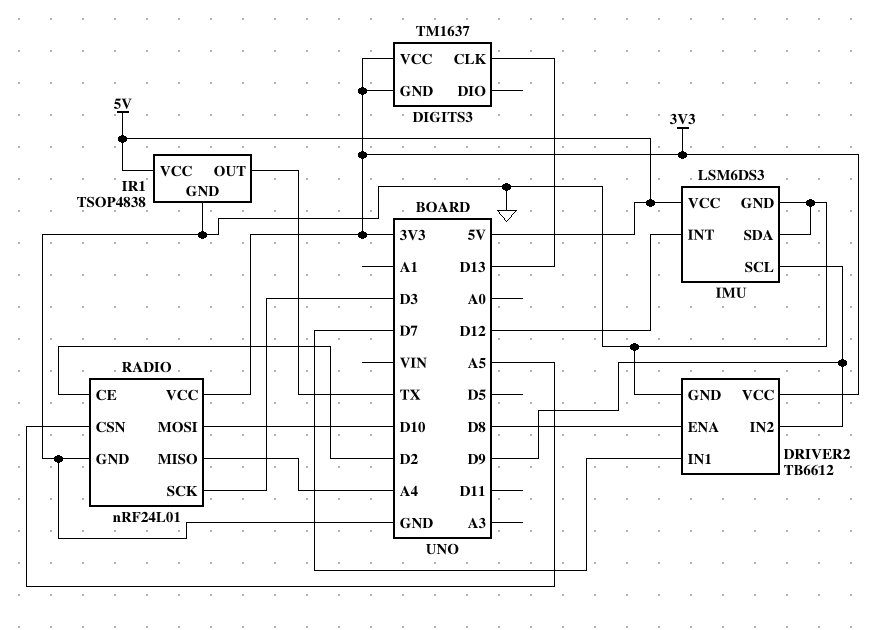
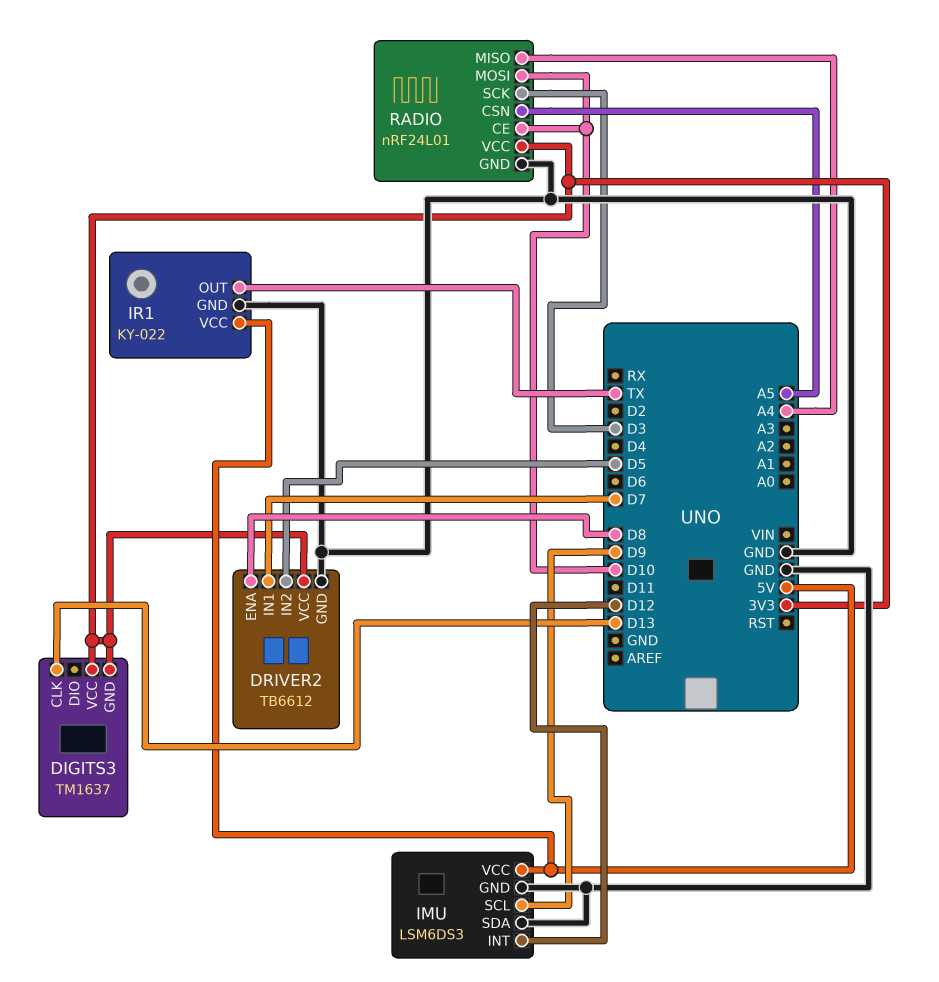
DRIVER2 pin IN2: D9 -> D5
IR1: TSOP4838 -> KY-022
RADIO pin CE: D2 -> D10

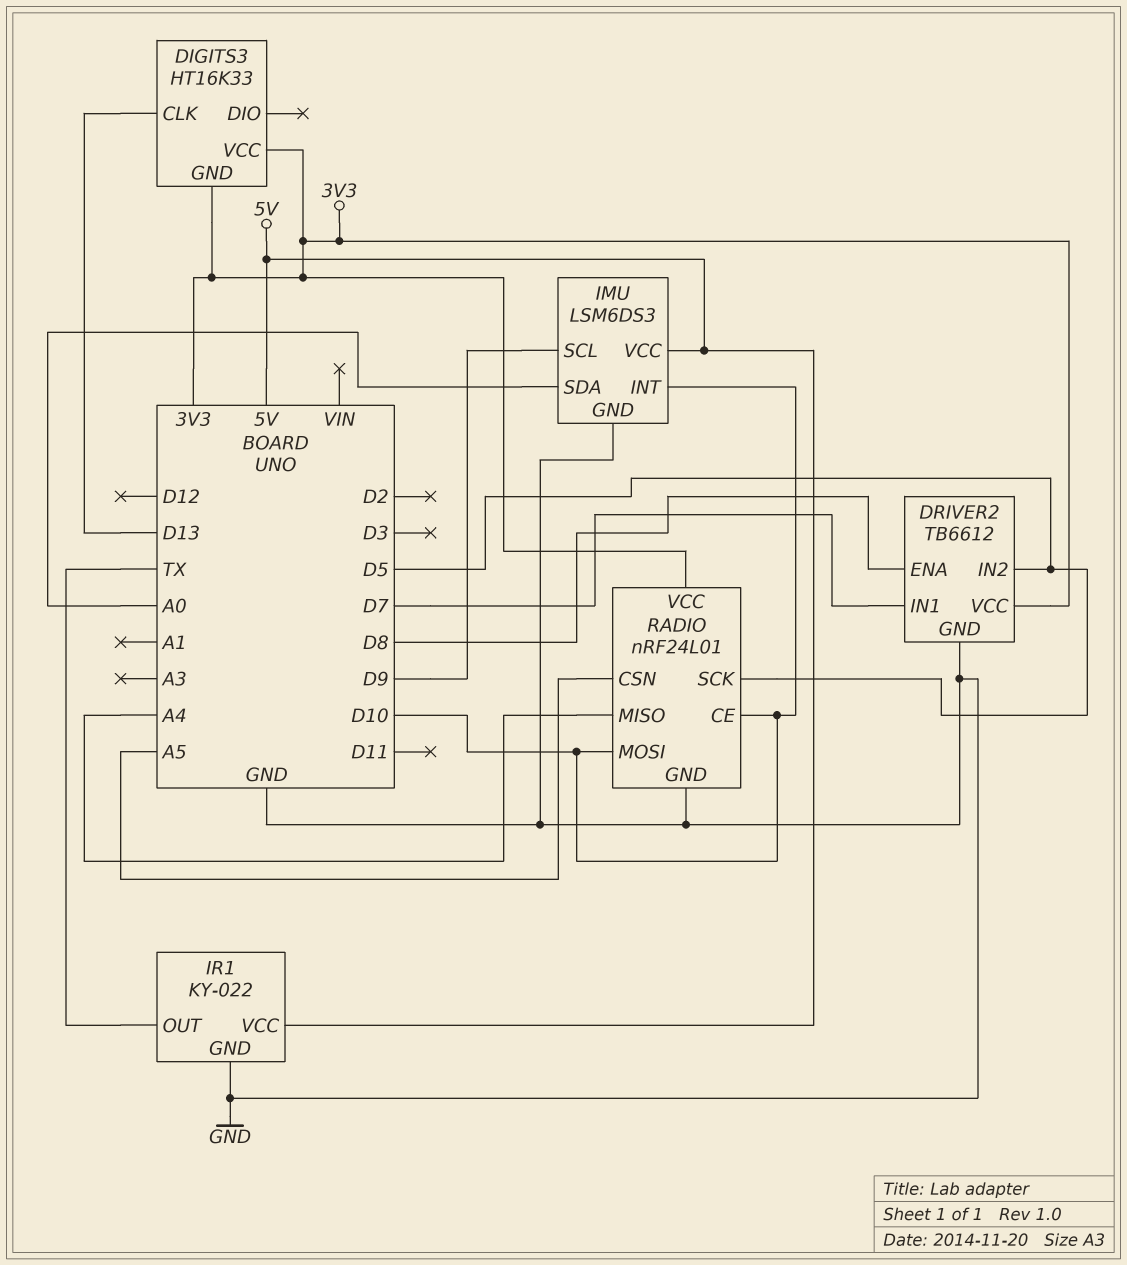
DIGITS3: TM1637 -> HT16K33
IMU pin INT: D12 -> D10
IMU pin SDA: GND -> A0
RADIO pin SCK: D3 -> D5

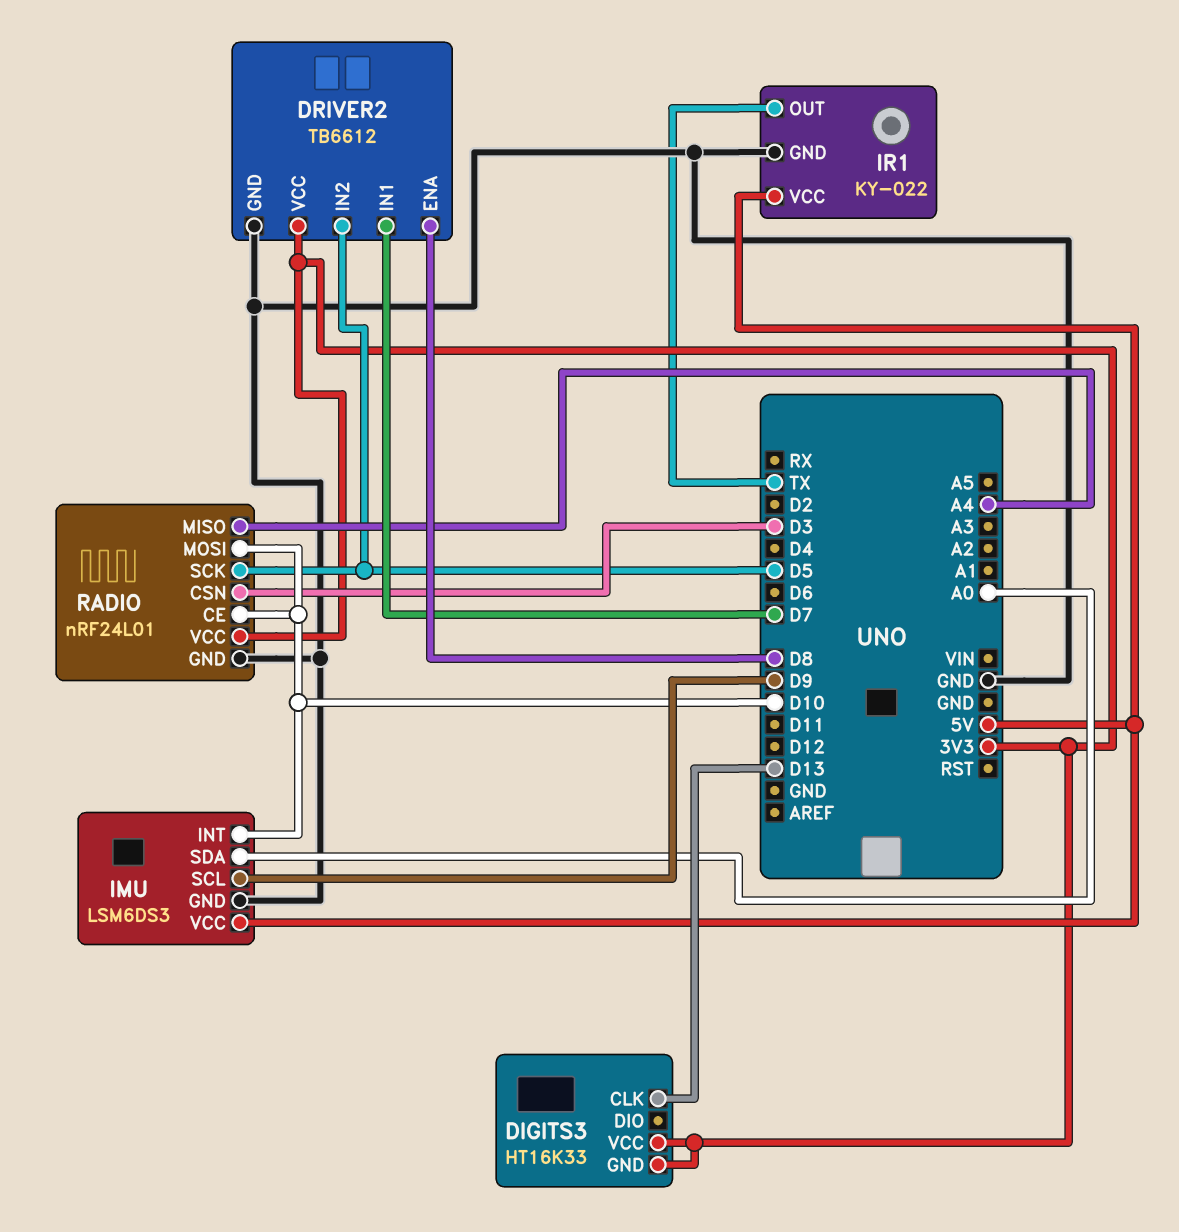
RADIO pin CSN: A5 -> D3

